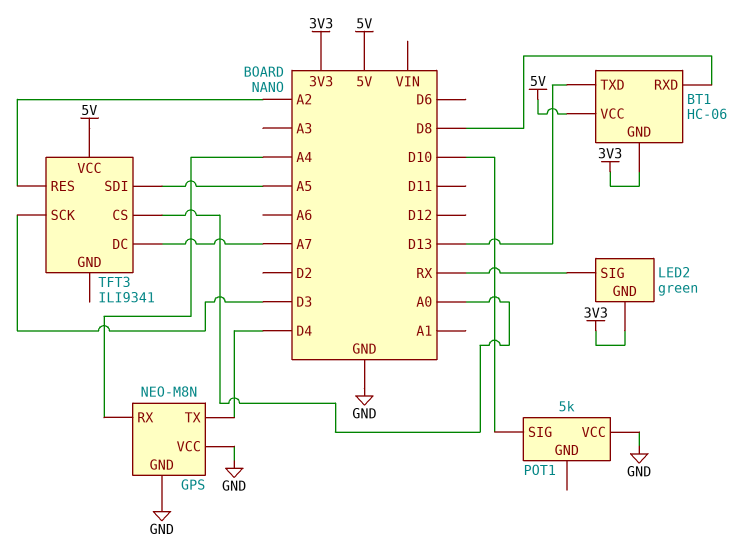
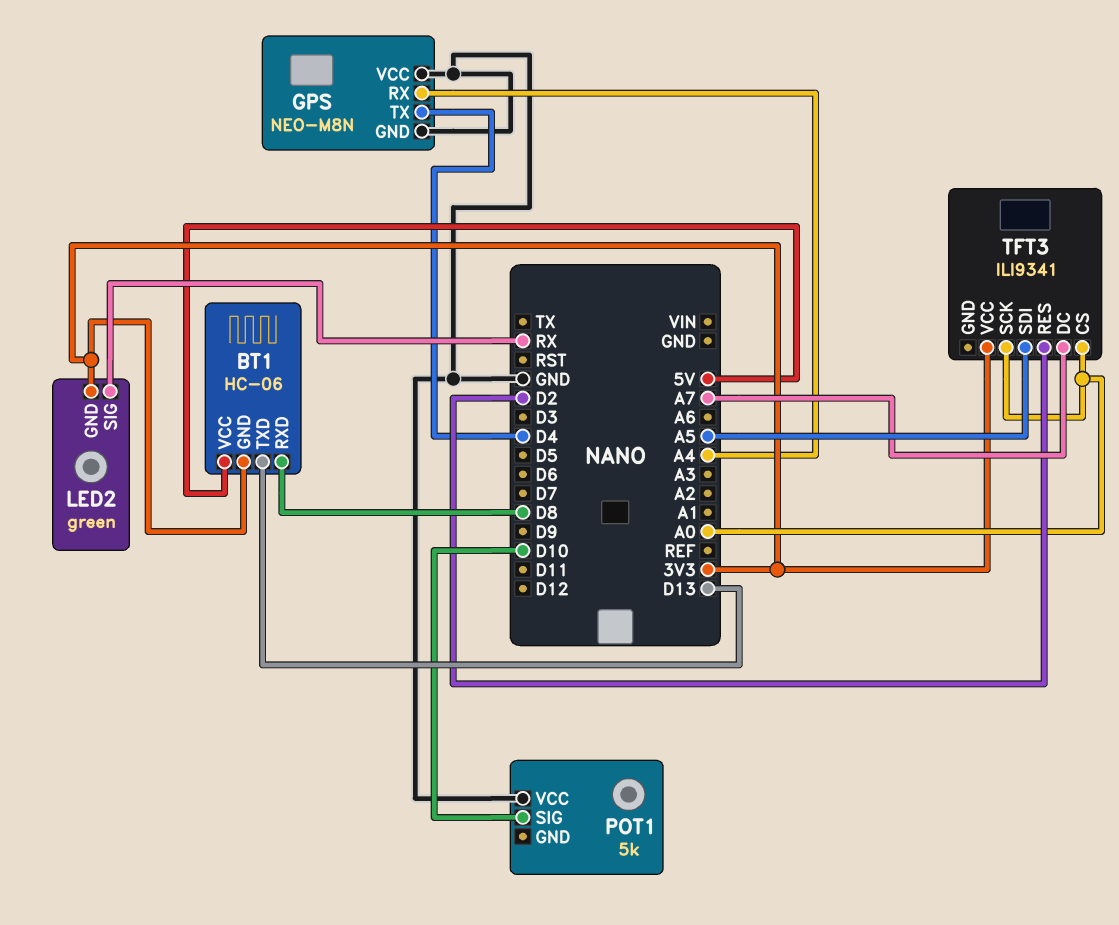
TFT3 pin RES: A2 -> D2
TFT3 pin SCK: D3 -> A0
TFT3 pin VCC: 5V -> 3V3

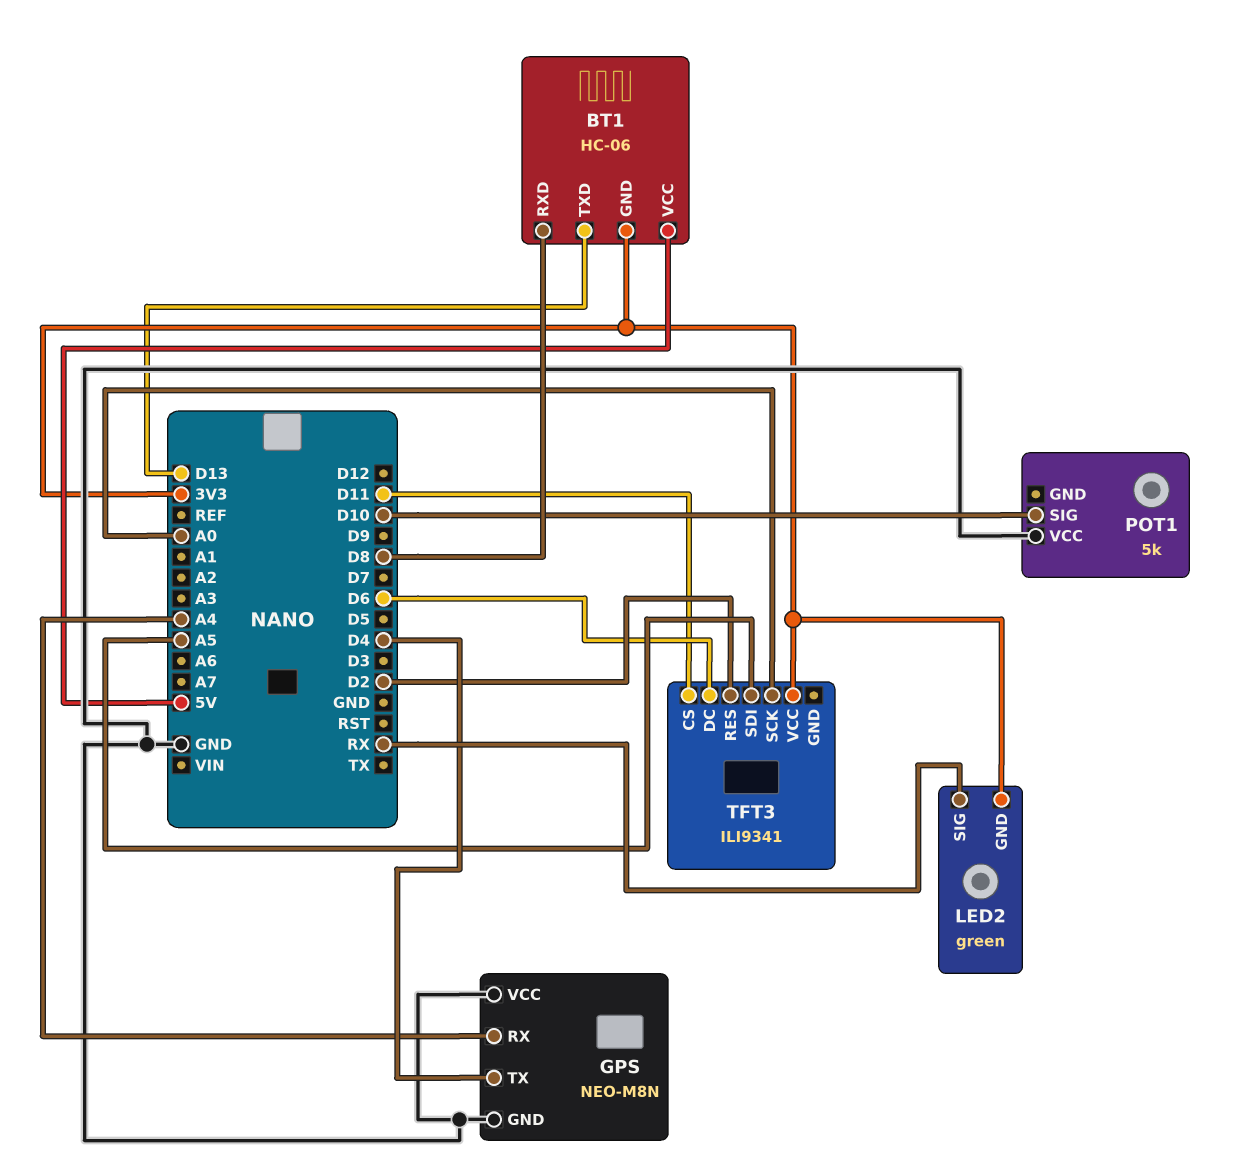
TFT3 pin CS: A0 -> D11
TFT3 pin DC: A7 -> D6

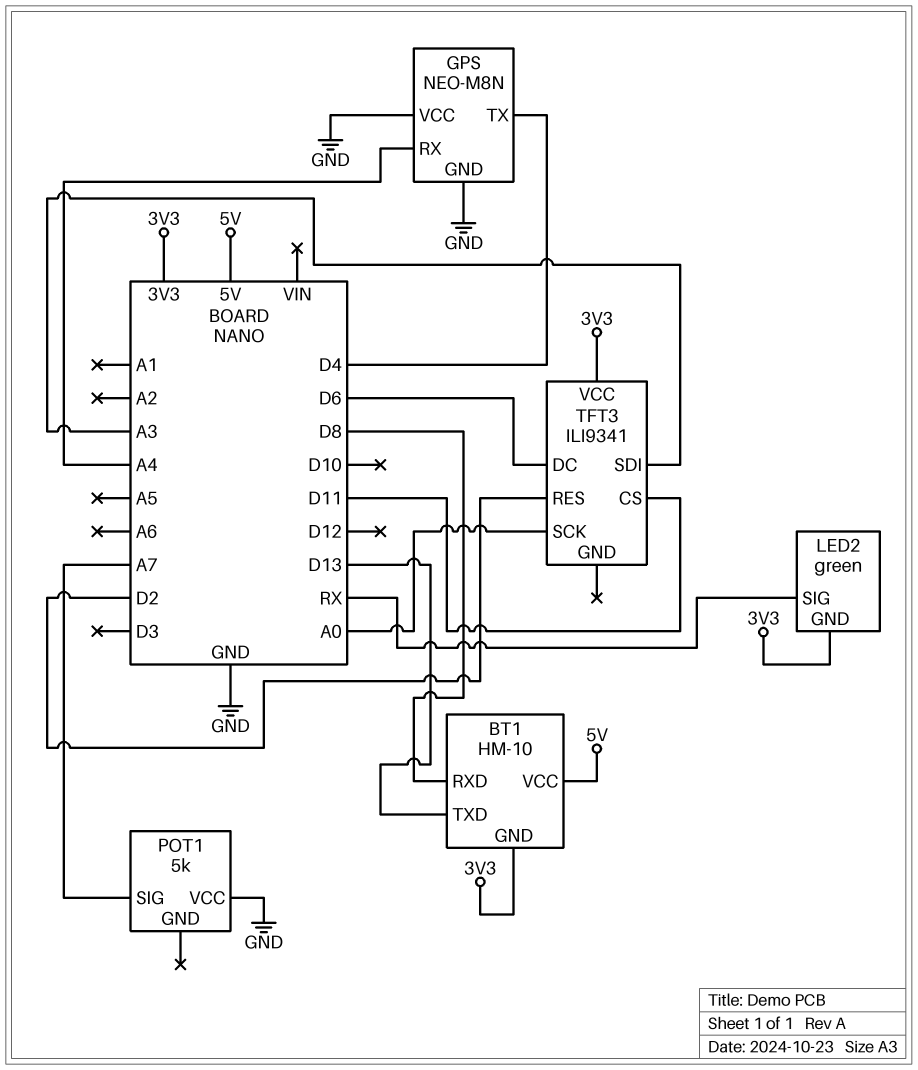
BT1: HC-06 -> HM-10
POT1 pin SIG: D10 -> A7
TFT3 pin SDI: A5 -> A3

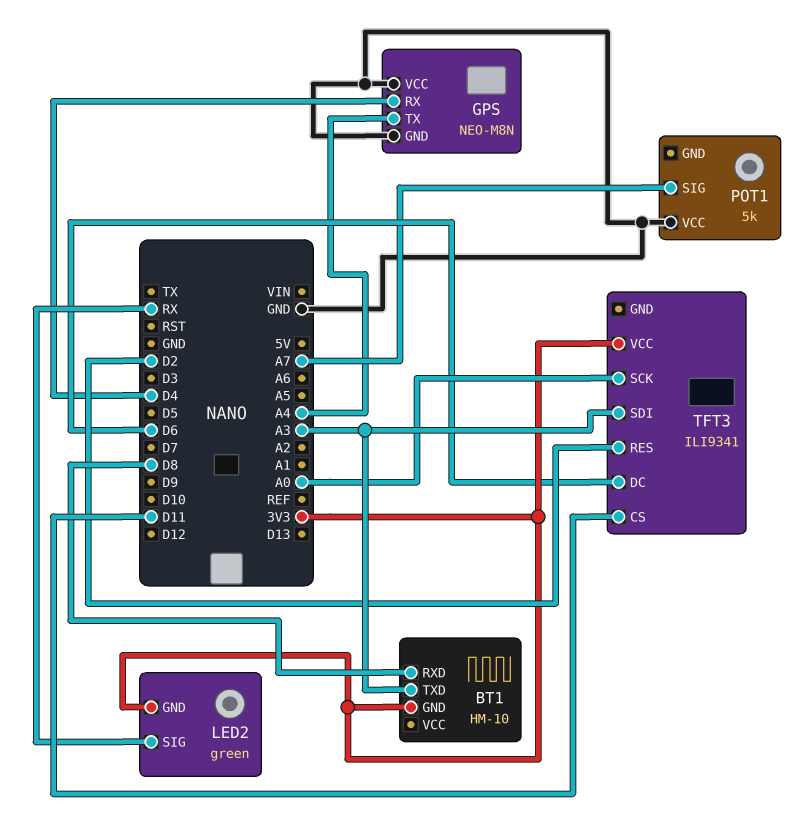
BT1 pin TXD: D13 -> A3
BT1 pin VCC: 5V -> none
GPS pin RX: A4 -> D4
GPS pin TX: D4 -> A4

